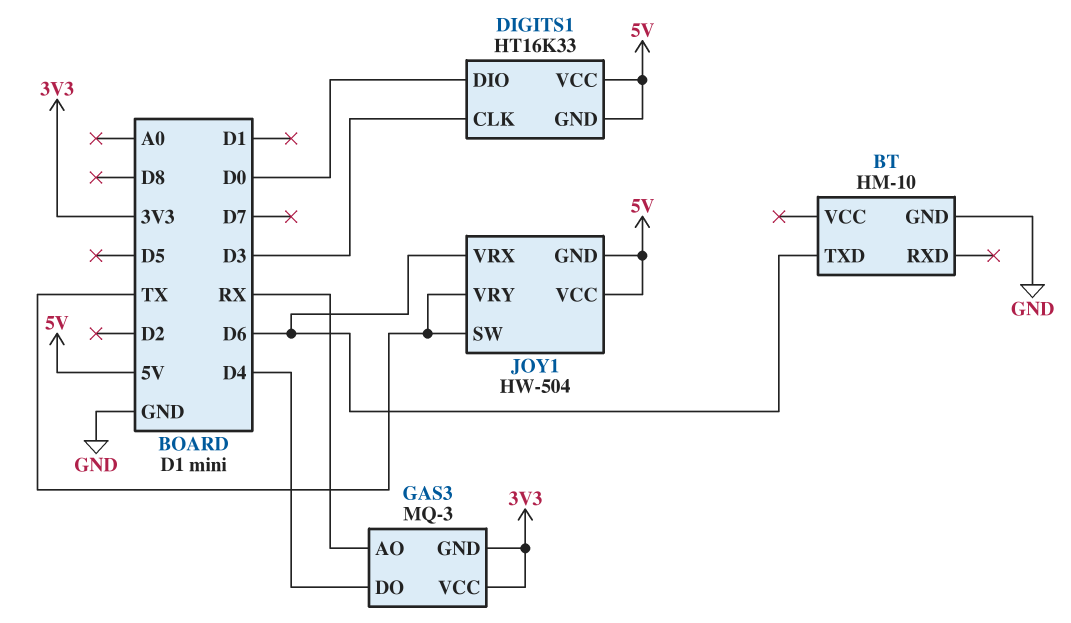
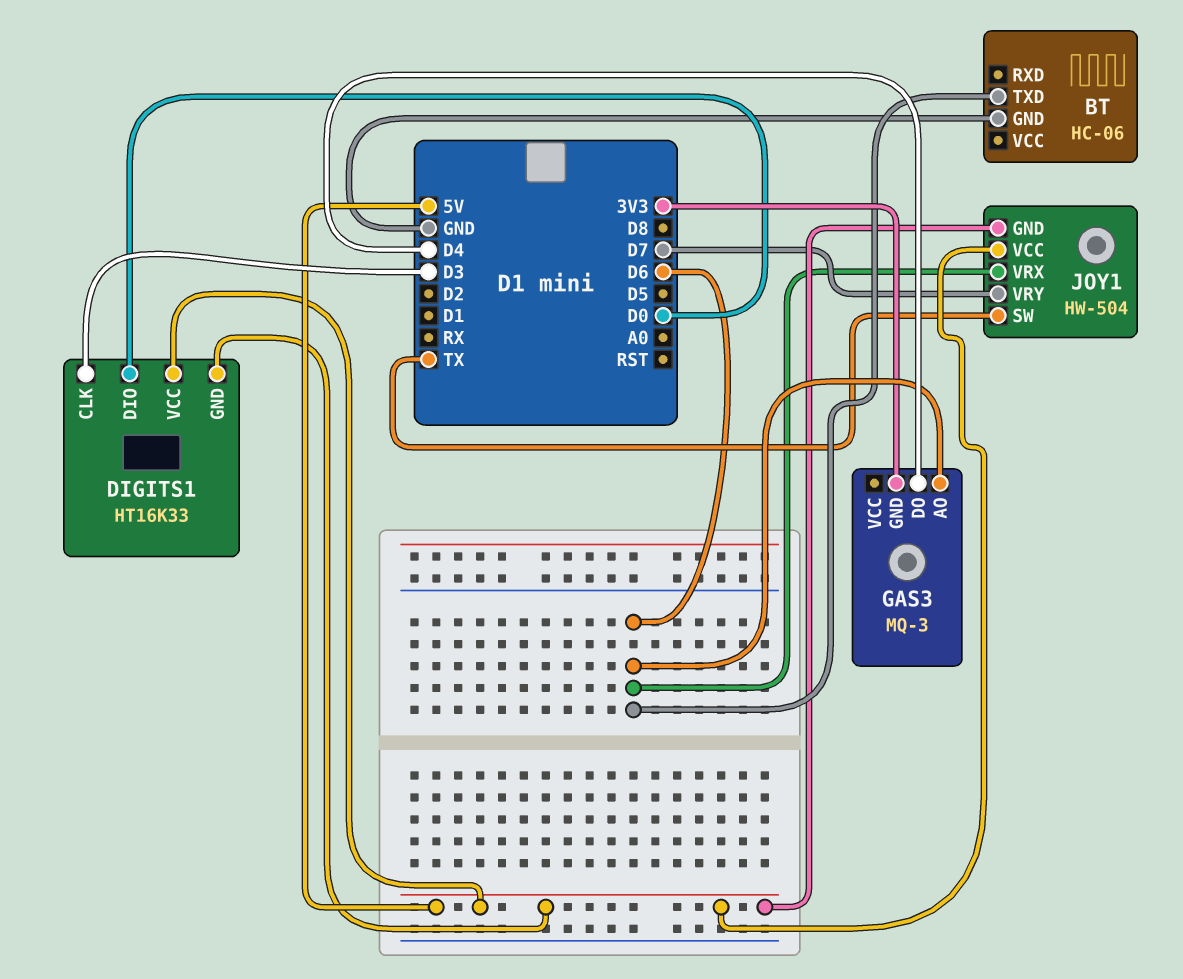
BT: HM-10 -> HC-06
GAS3 pin AO: RX -> D6
GAS3 pin VCC: 3V3 -> none
JOY1 pin VRY: TX -> D7

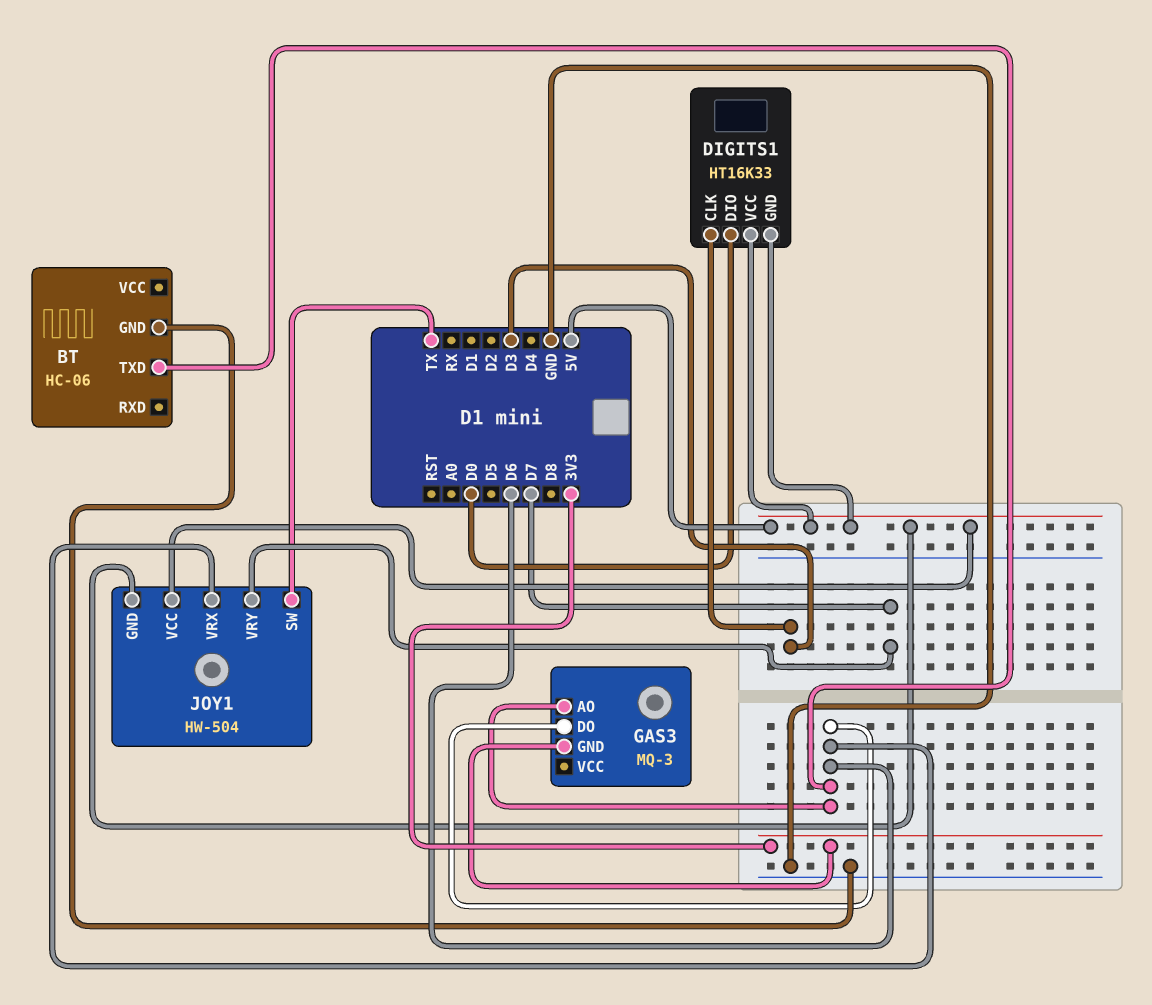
GAS3 pin DO: D4 -> D6

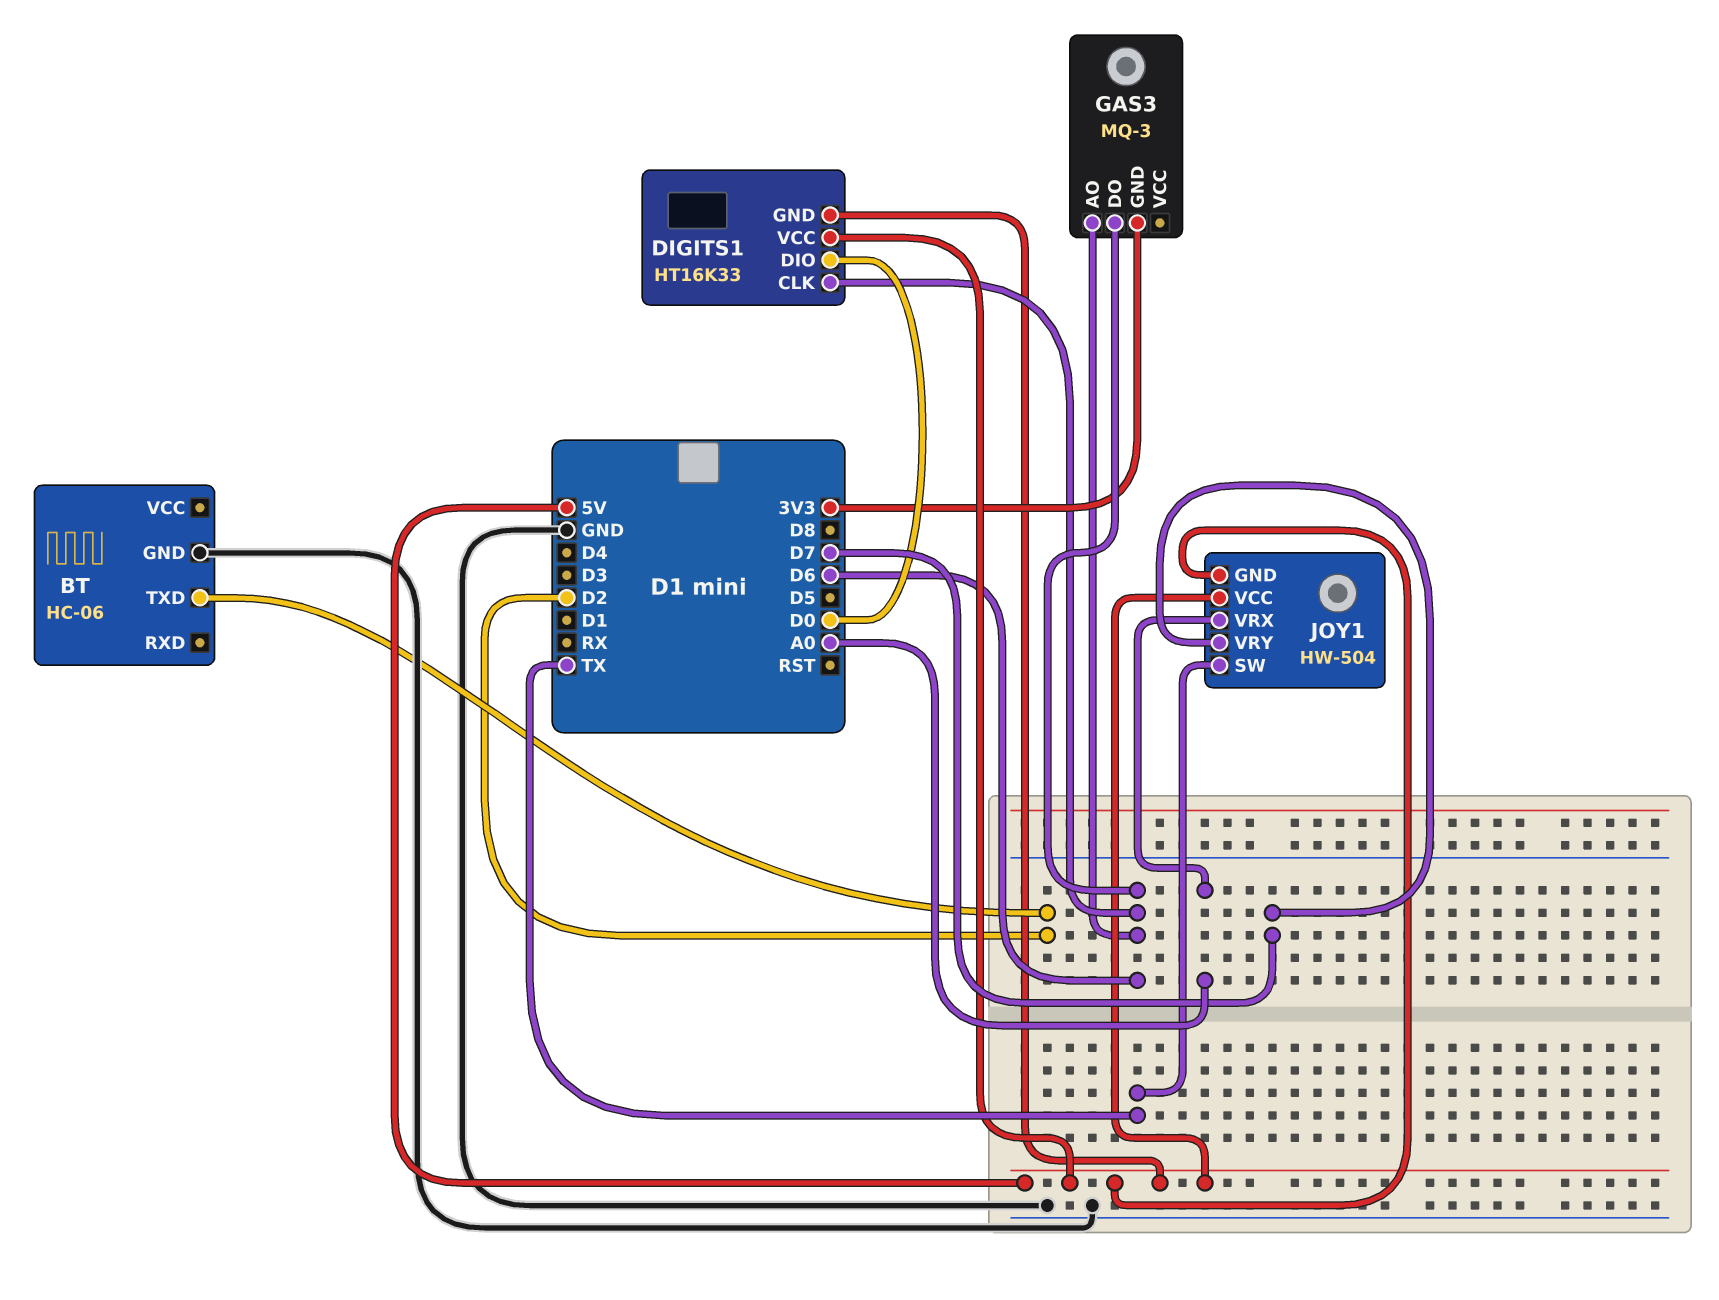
BT pin TXD: D6 -> D2
DIGITS1 pin CLK: D3 -> D6
JOY1 pin VRX: D6 -> A0

